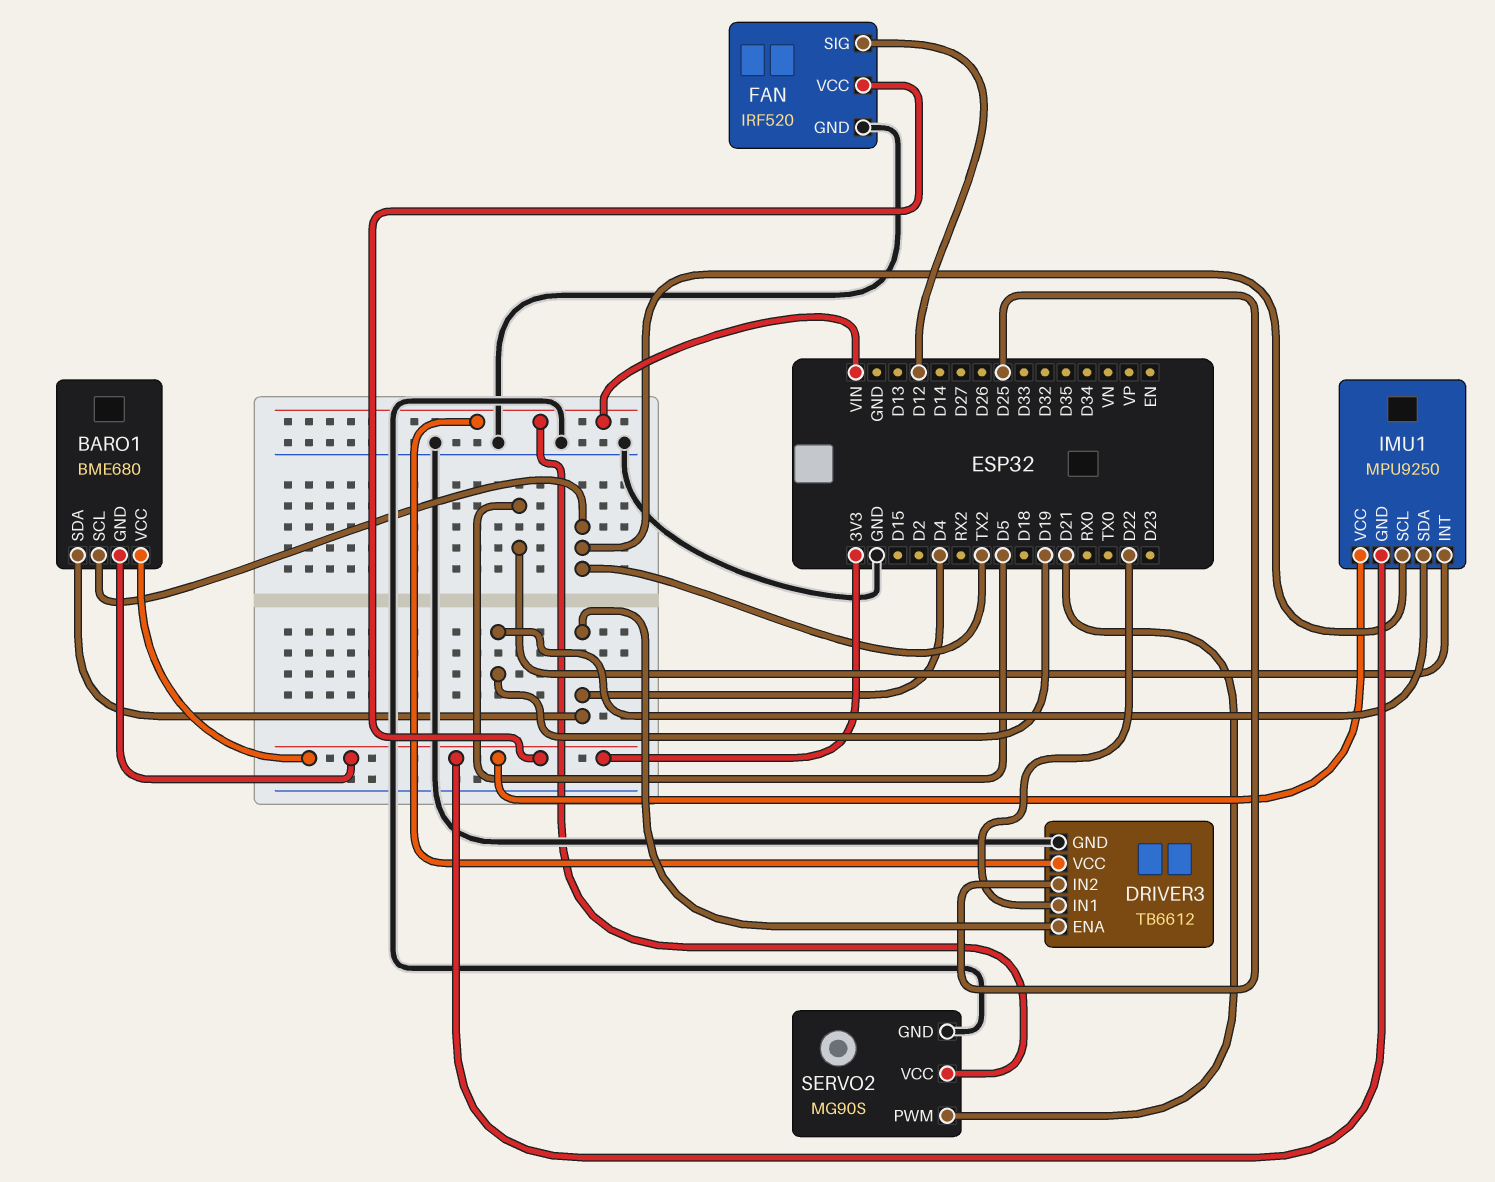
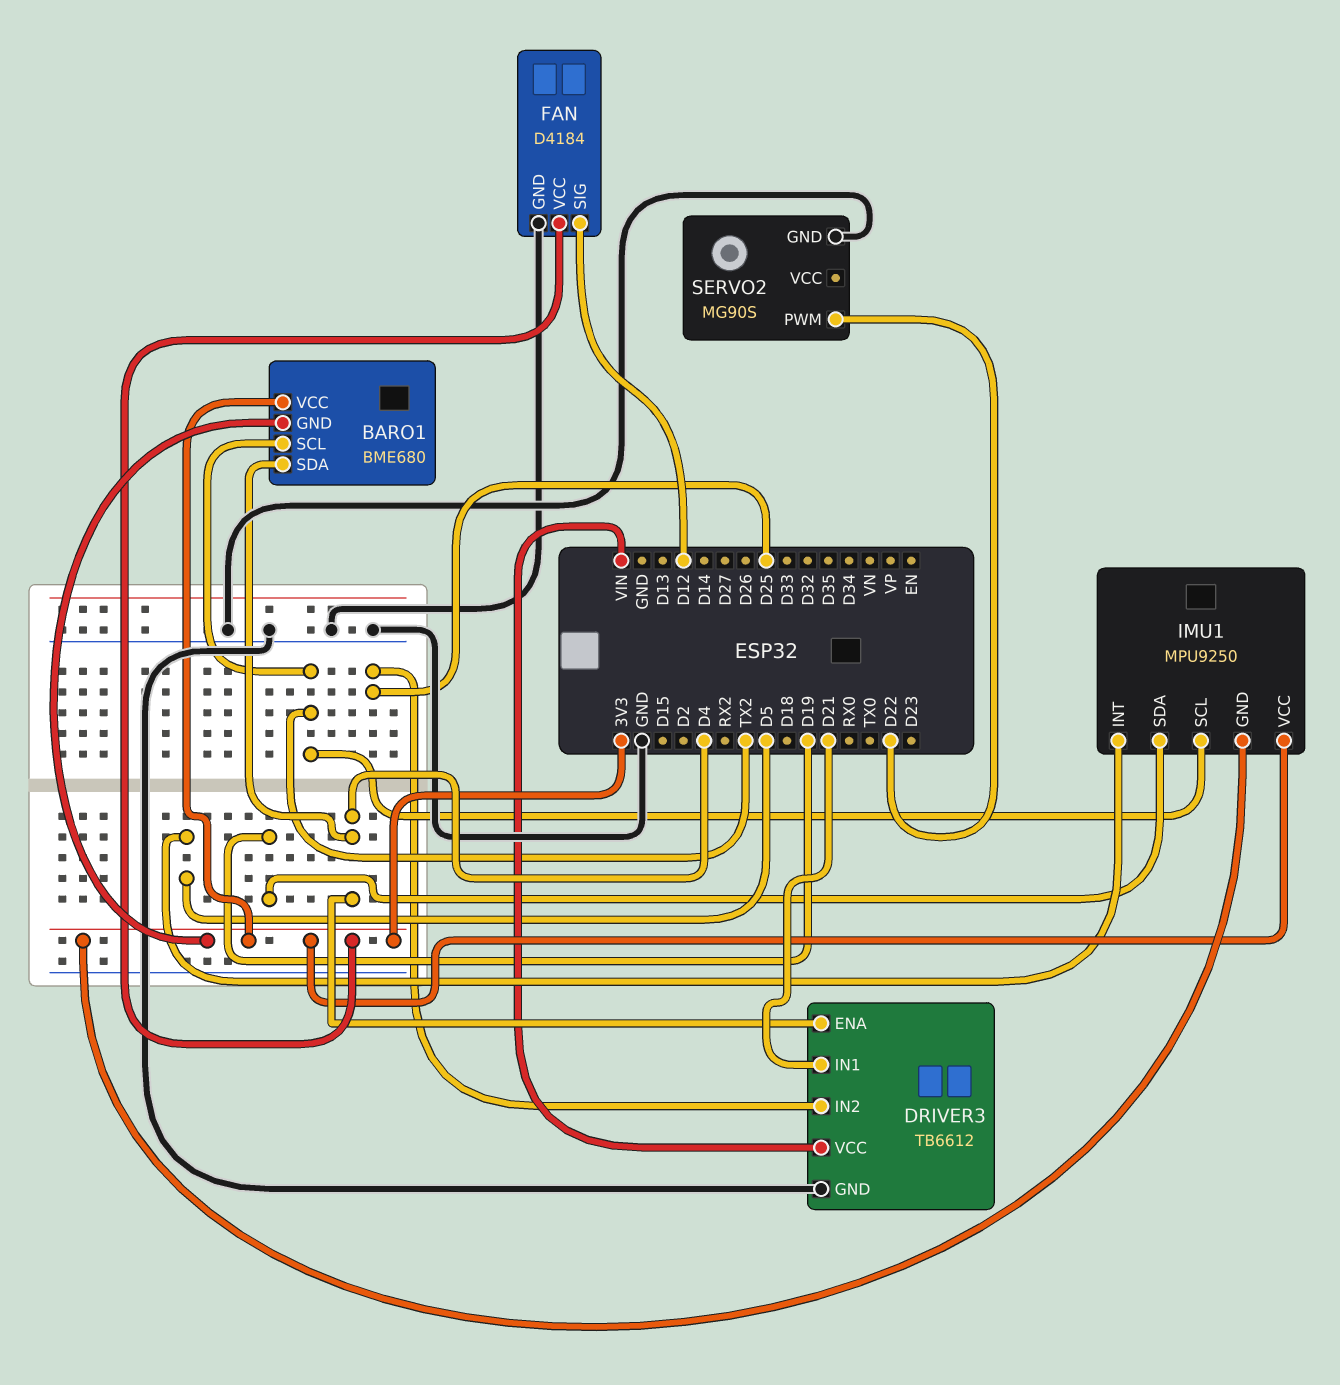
DRIVER3 pin IN1: D22 -> D21
FAN: IRF520 -> D4184
SERVO2 pin PWM: D21 -> D22
SERVO2 pin VCC: VIN -> none

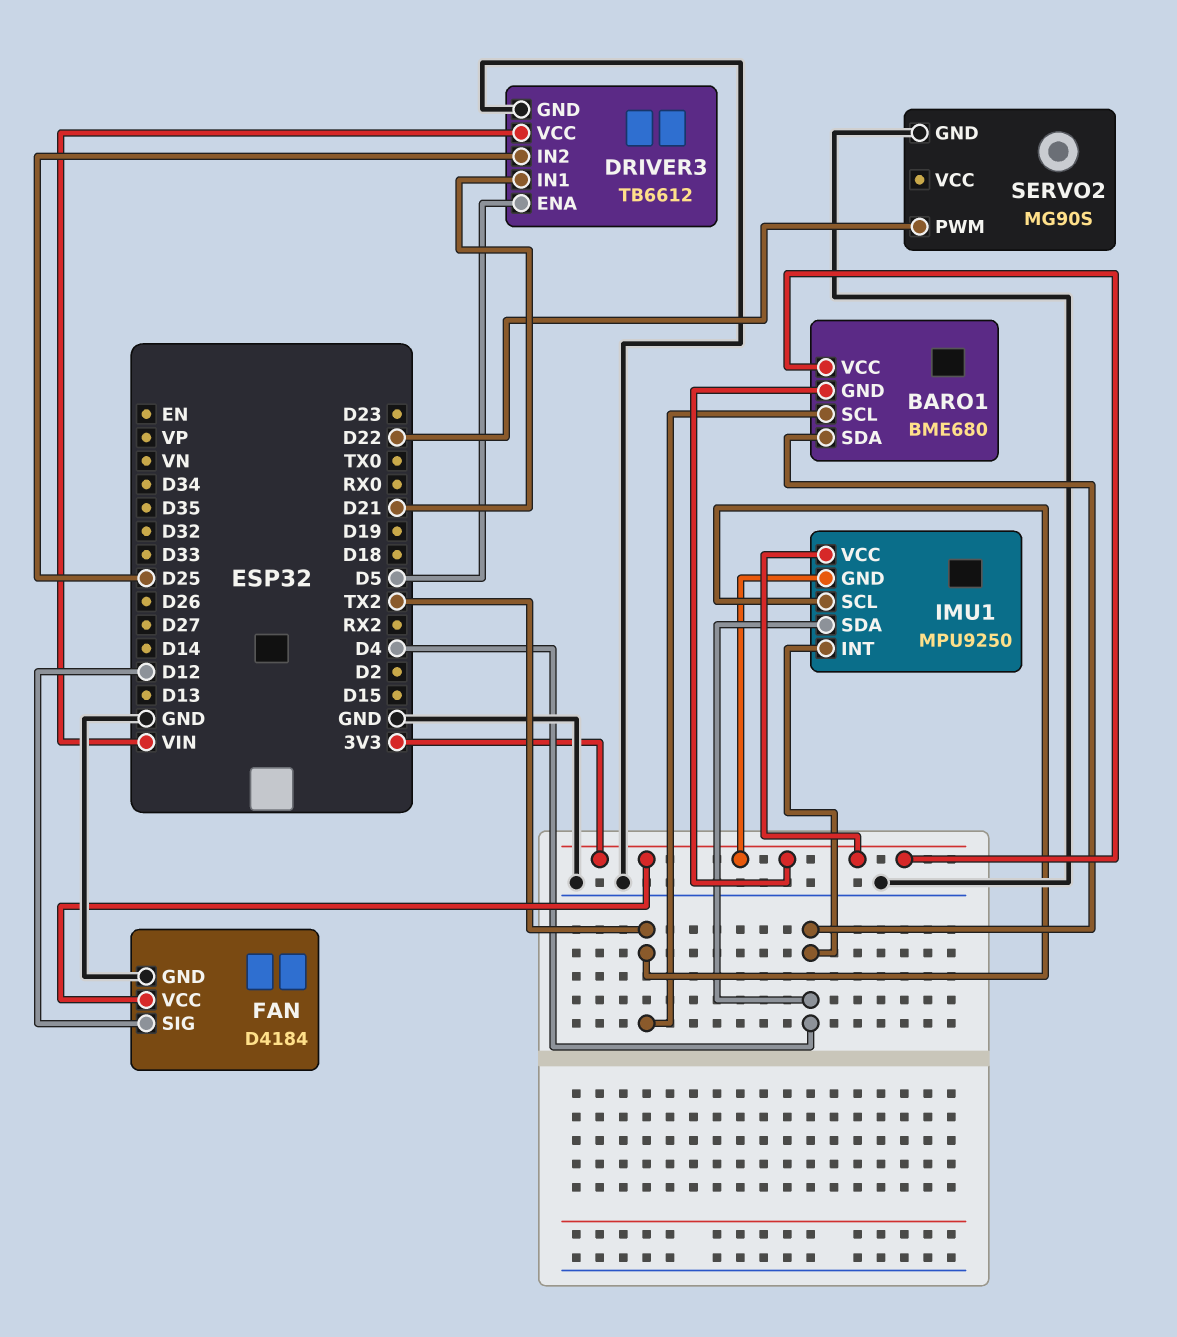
DRIVER3 pin ENA: D4 -> D5
IMU1 pin INT: D5 -> D4
IMU1 pin SDA: D19 -> D4

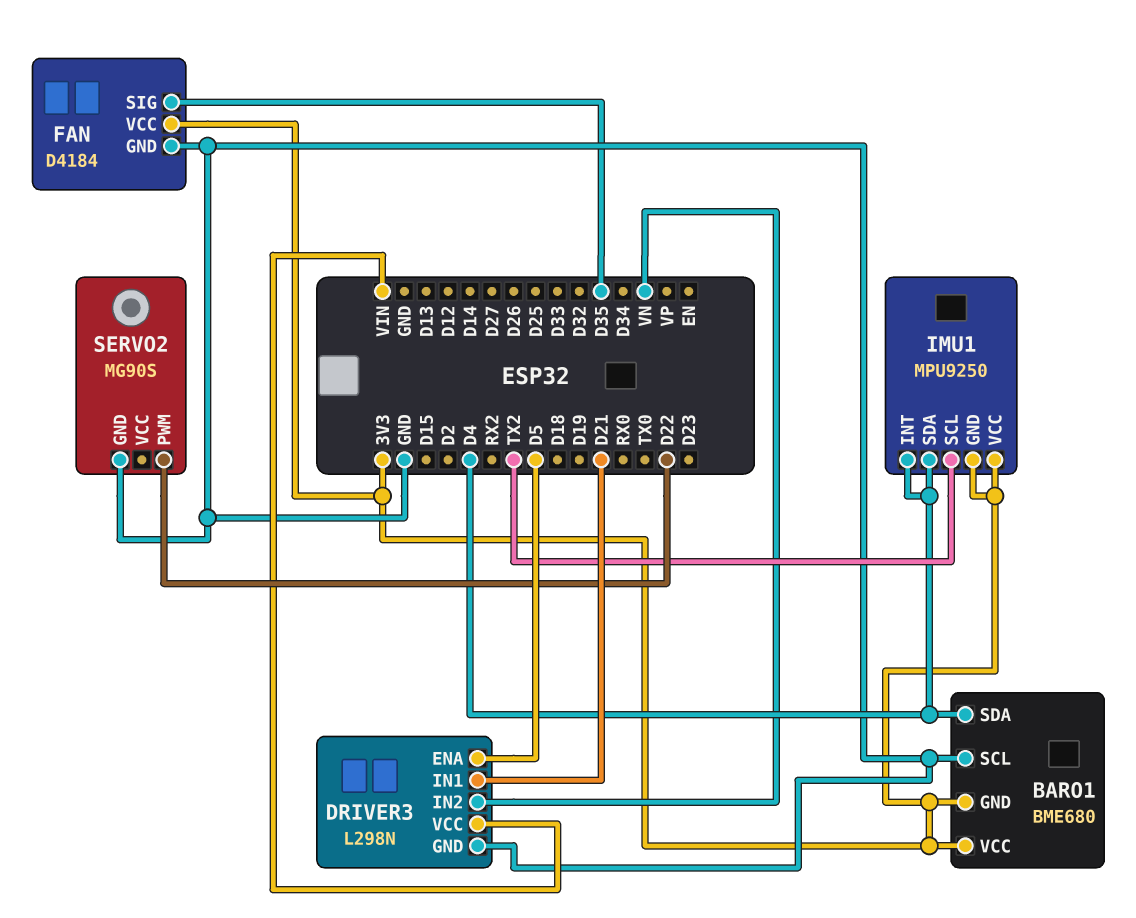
BARO1 pin SCL: TX2 -> GND
DRIVER3: TB6612 -> L298N
DRIVER3 pin IN2: D25 -> VN
FAN pin SIG: D12 -> D35

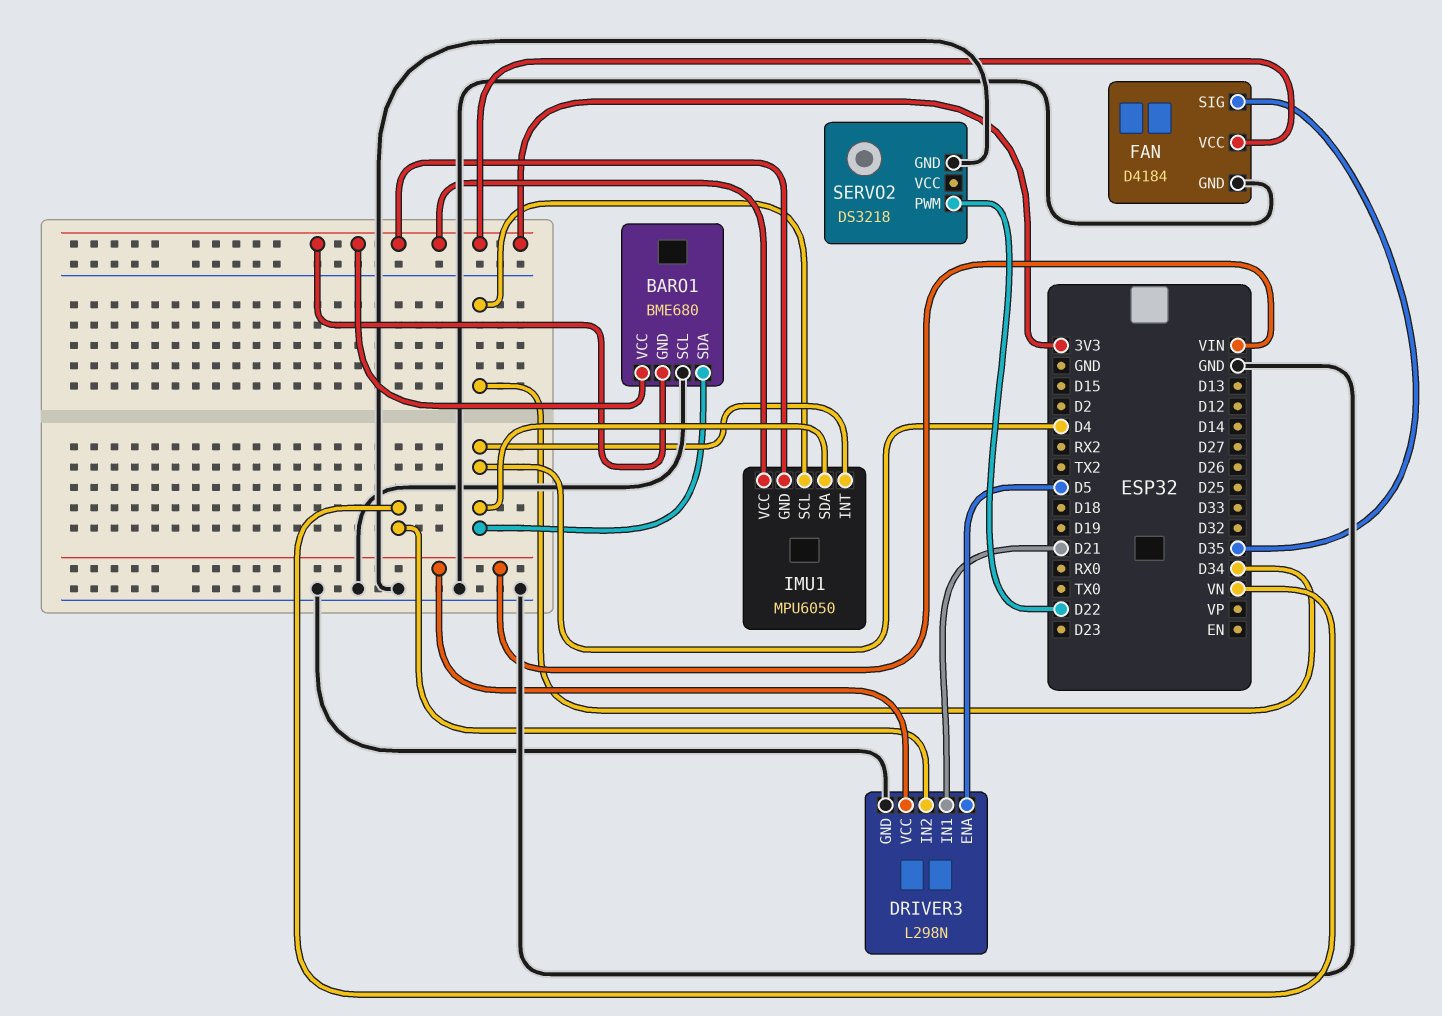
IMU1: MPU9250 -> MPU6050
IMU1 pin SCL: TX2 -> D34
SERVO2: MG90S -> DS3218

